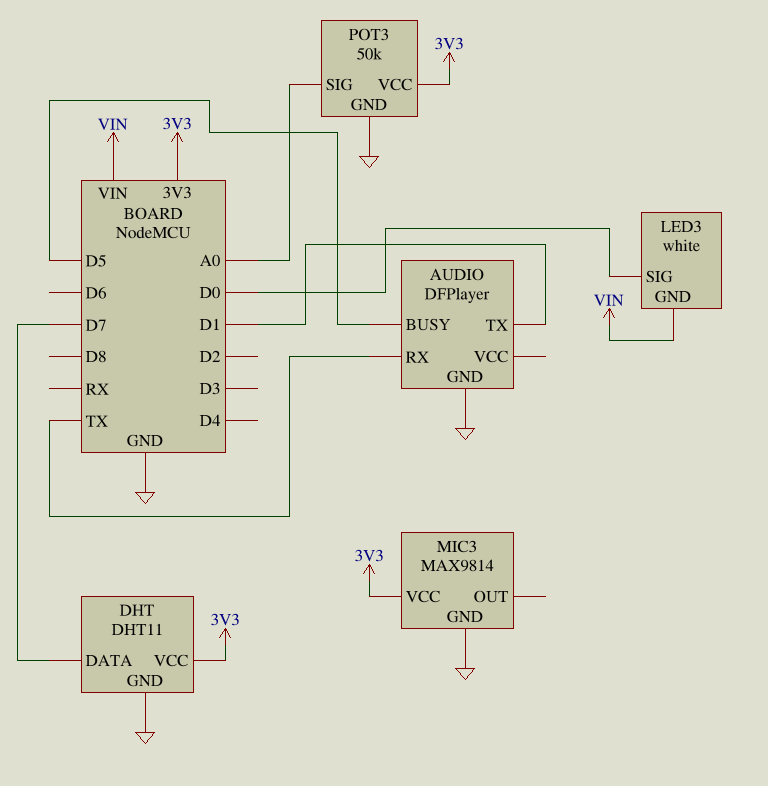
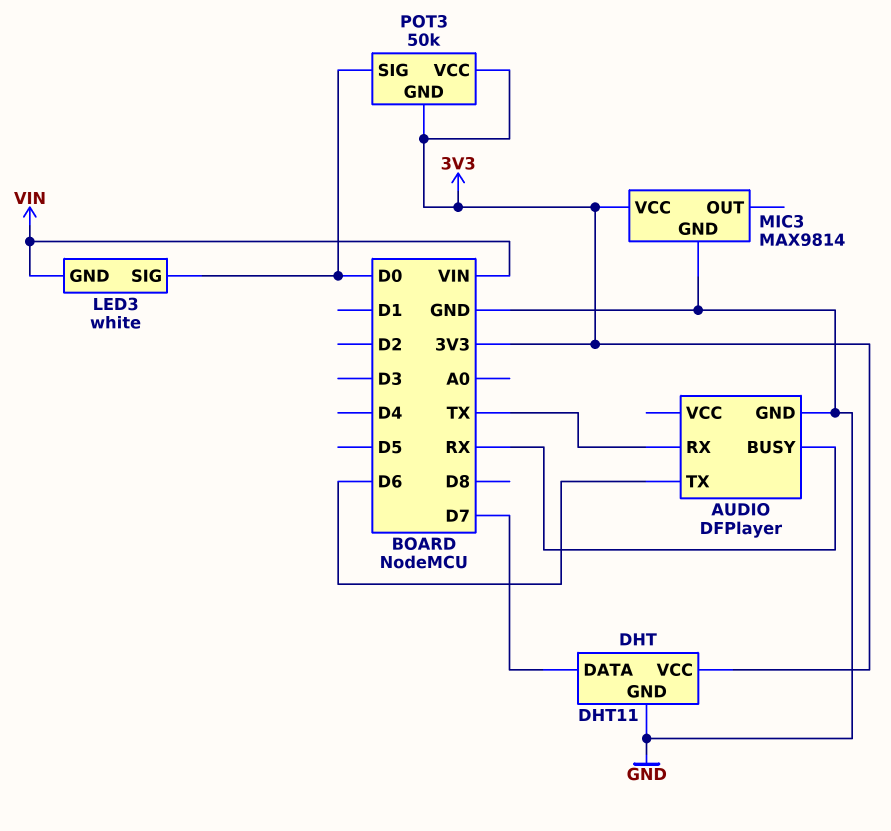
AUDIO pin BUSY: D5 -> RX
AUDIO pin TX: D1 -> D6
POT3 pin GND: GND -> 3V3
POT3 pin SIG: A0 -> D0

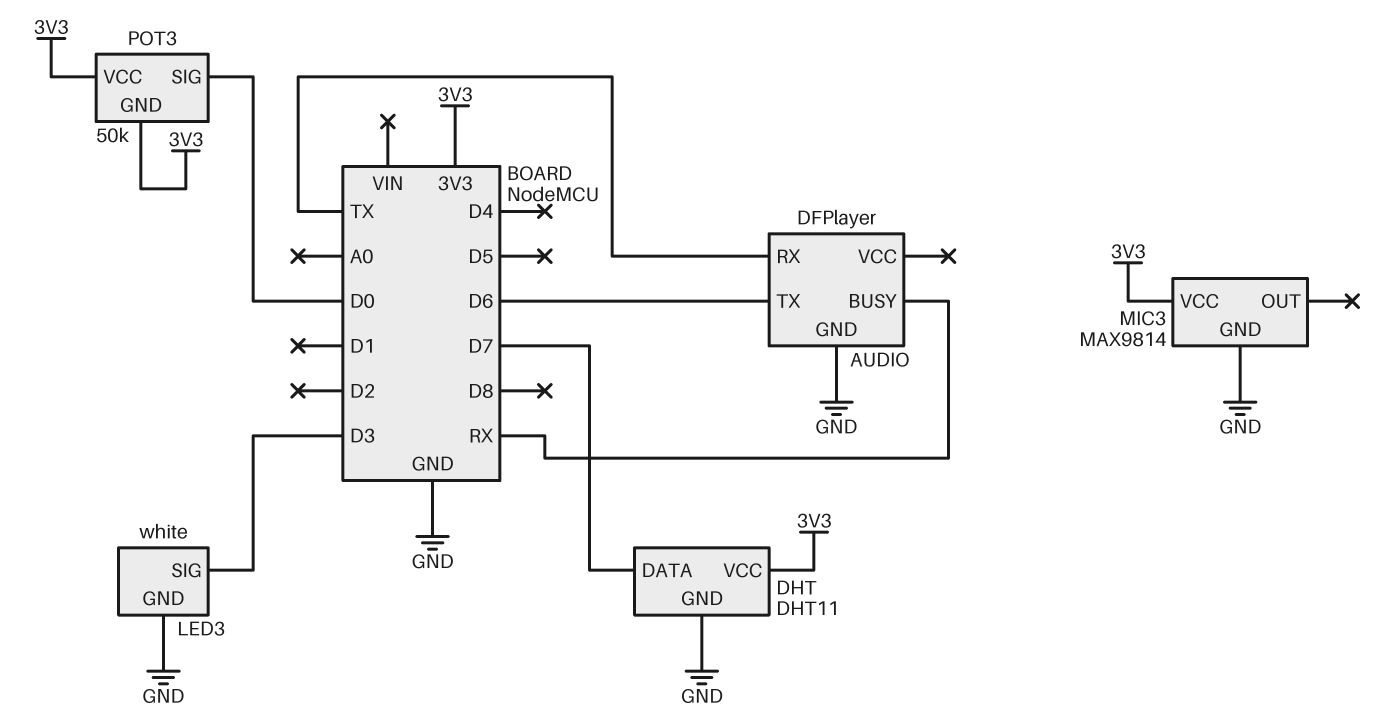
LED3 pin GND: VIN -> GND
LED3 pin SIG: D0 -> D3

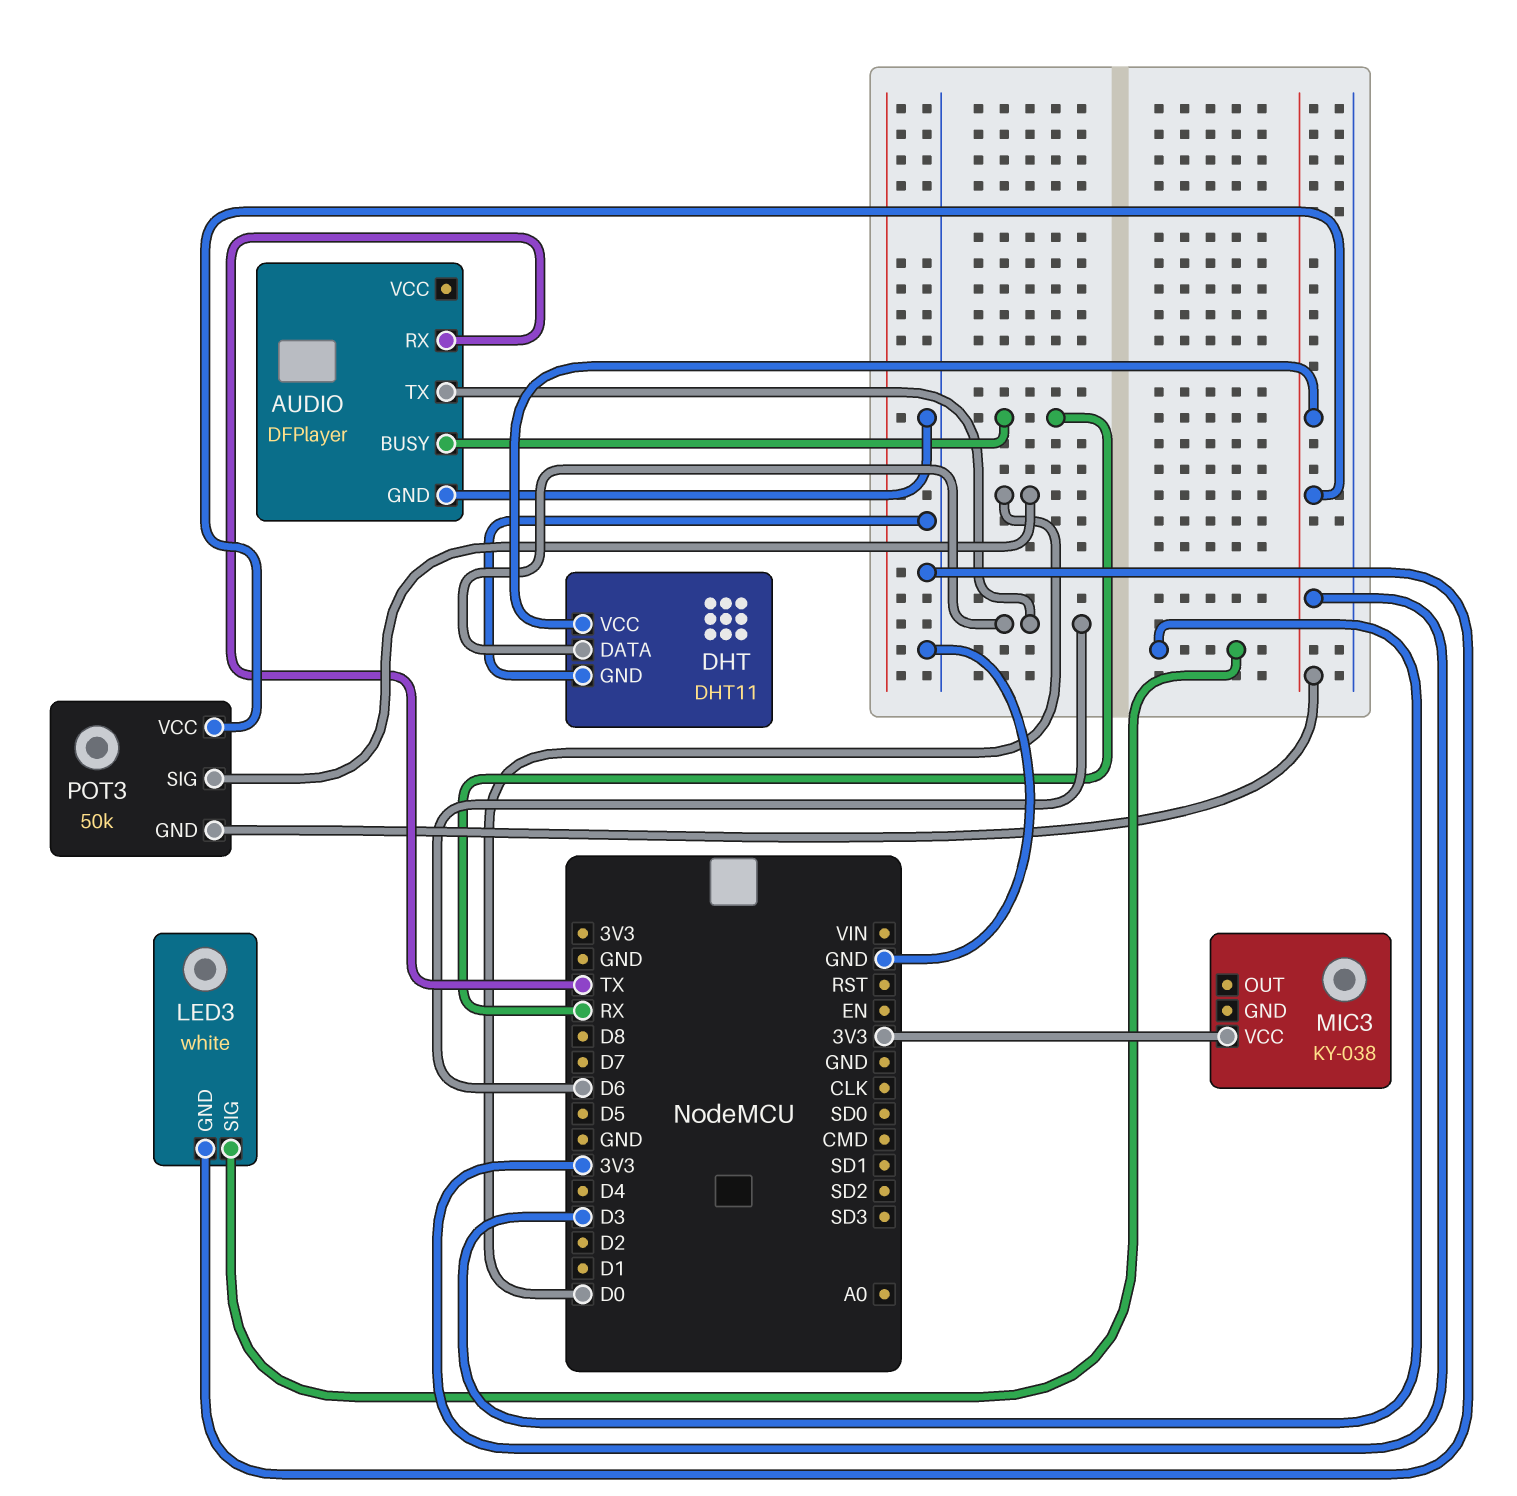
DHT pin DATA: D7 -> D6
MIC3: MAX9814 -> KY-038
MIC3 pin GND: GND -> none

